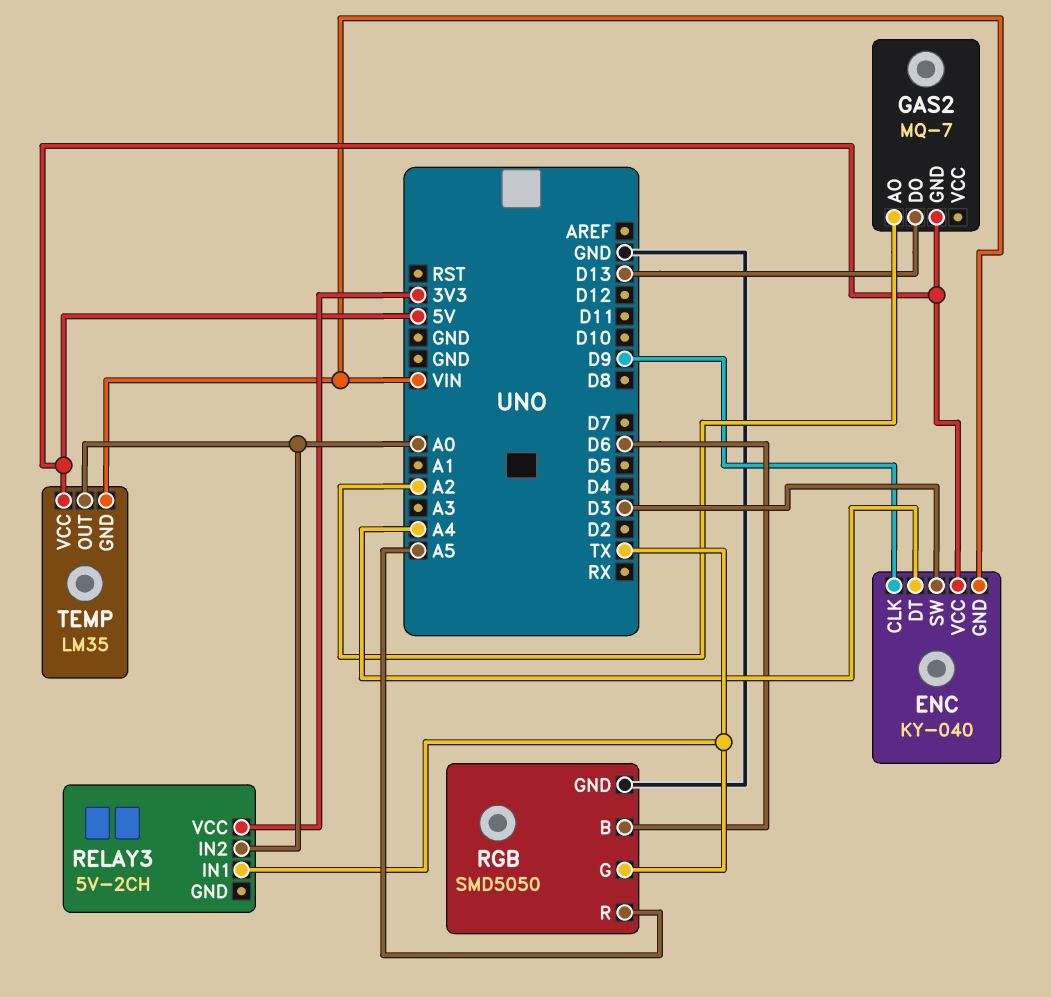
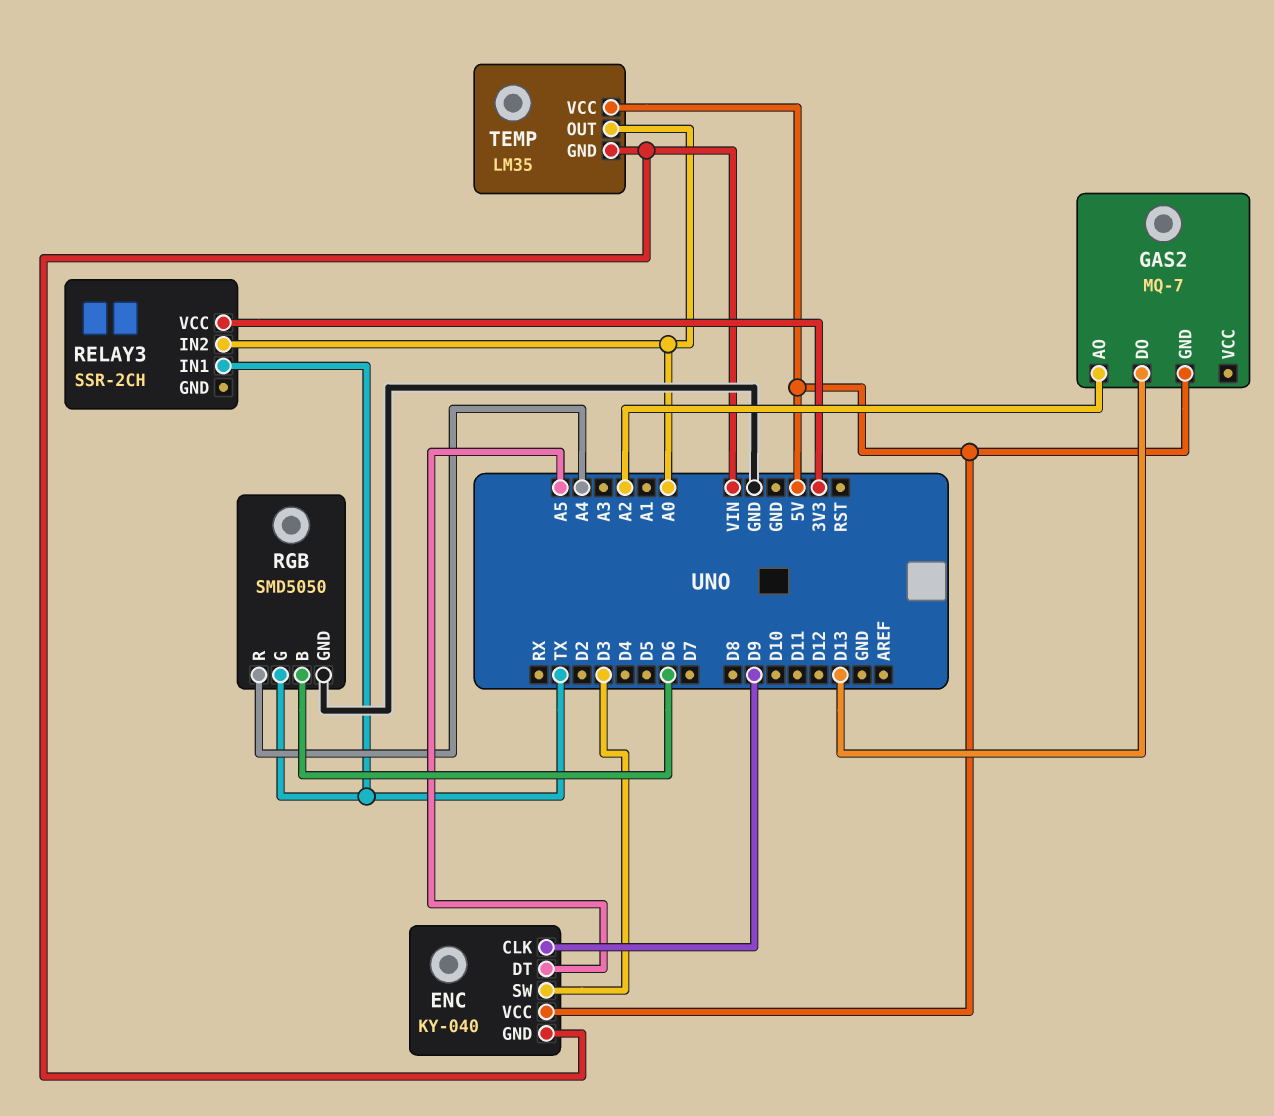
ENC pin DT: A4 -> A5
RELAY3: 5V-2CH -> SSR-2CH
RGB pin R: A5 -> A4

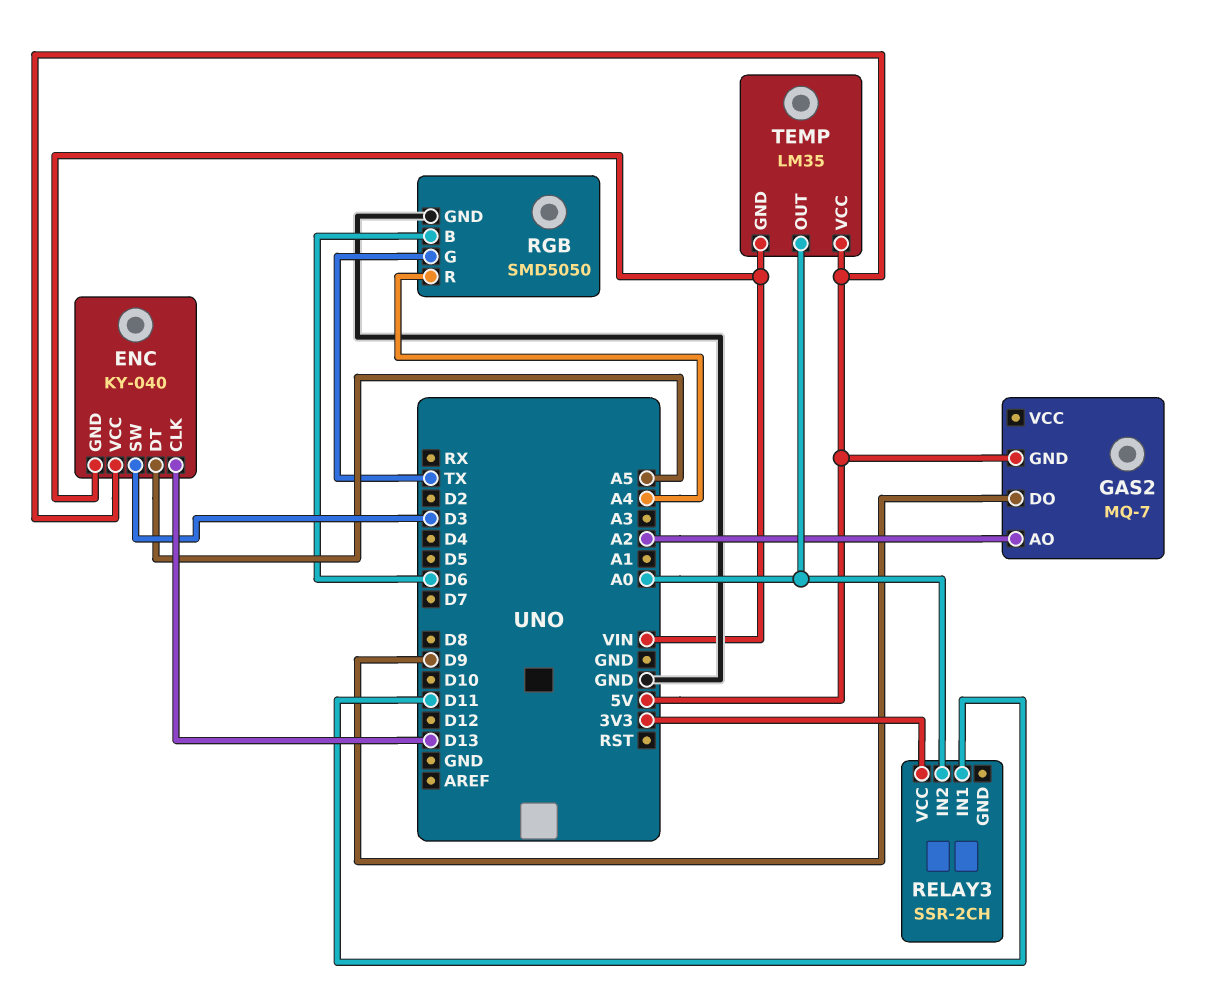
ENC pin CLK: D9 -> D13
GAS2 pin DO: D13 -> D9
RELAY3 pin IN1: TX -> D11

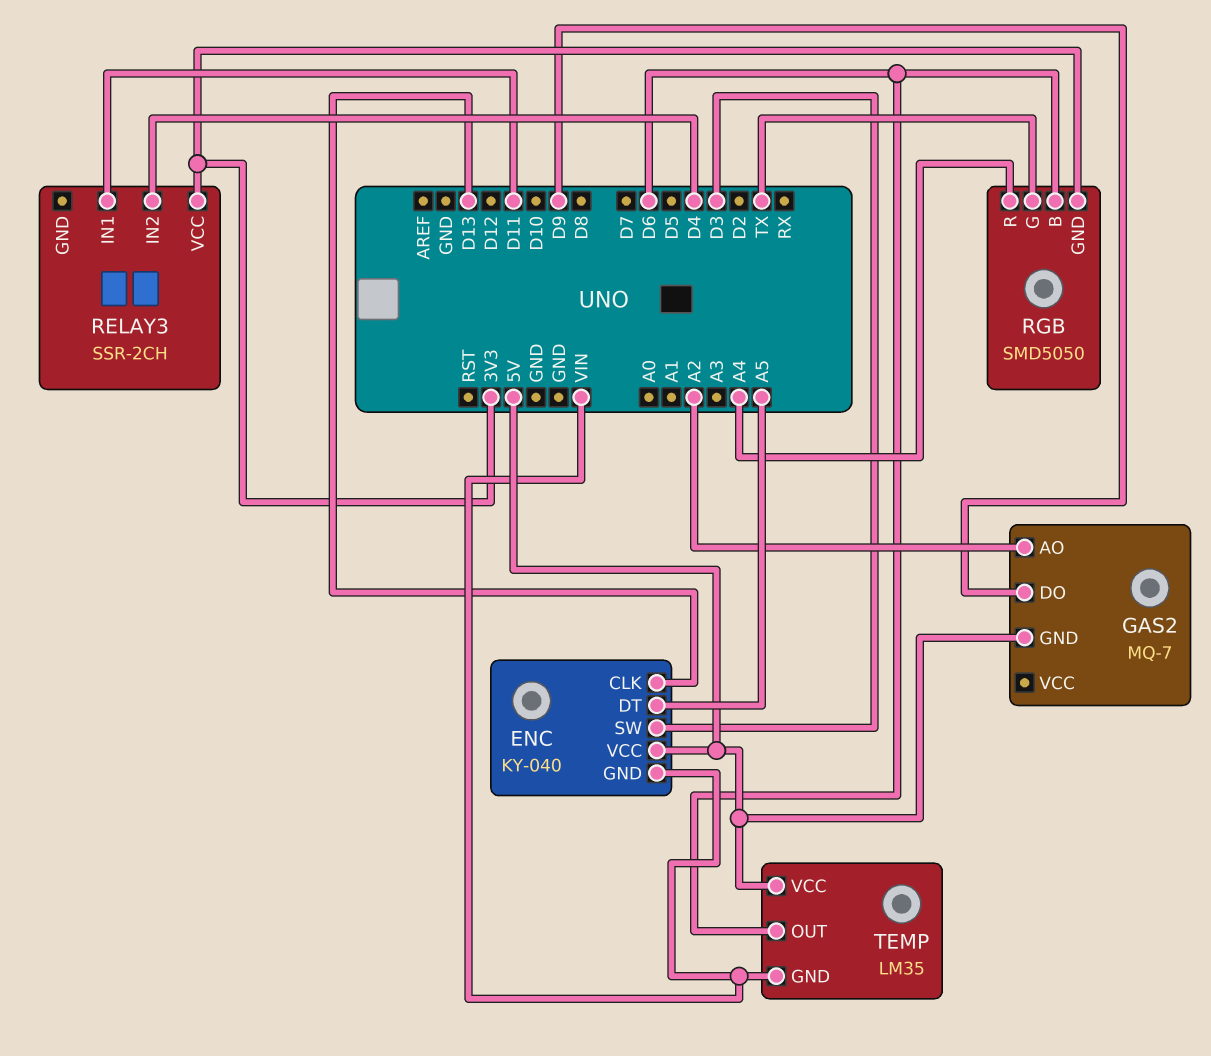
RELAY3 pin IN2: A0 -> D4
RGB pin GND: GND -> 3V3
TEMP pin OUT: A0 -> D6

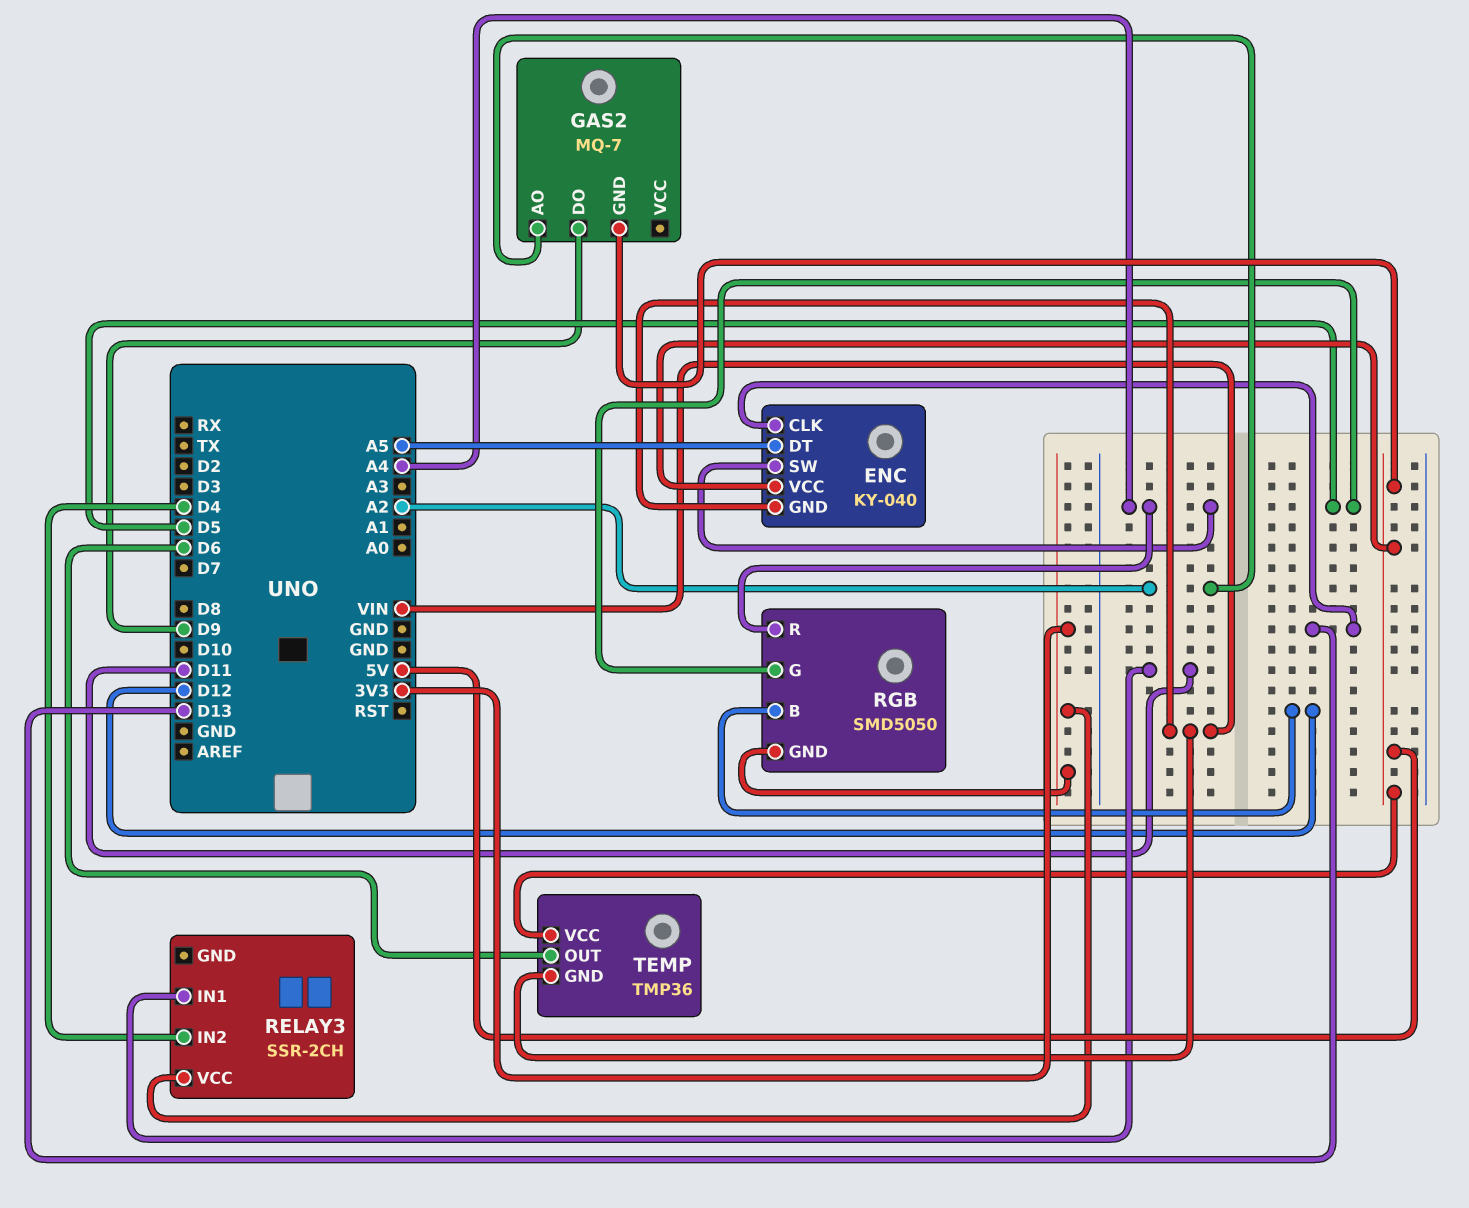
ENC pin SW: D3 -> A4
RGB pin B: D6 -> D12
RGB pin G: TX -> D5
TEMP: LM35 -> TMP36

